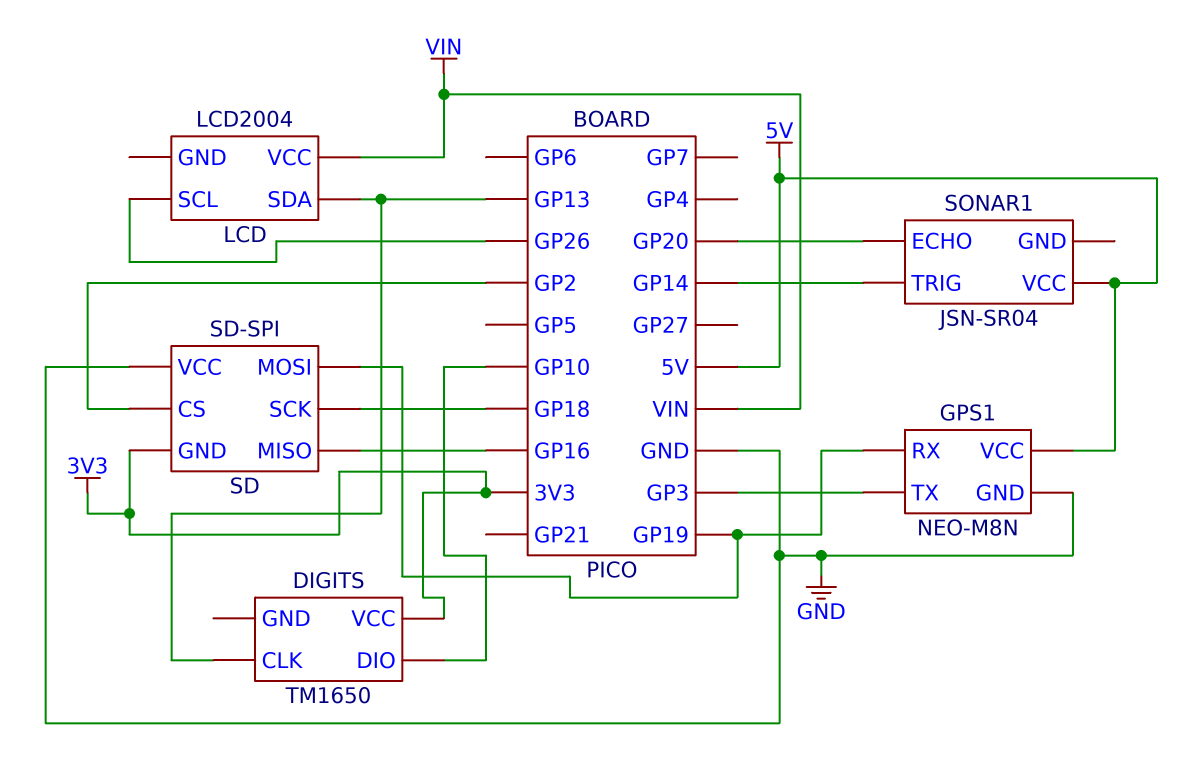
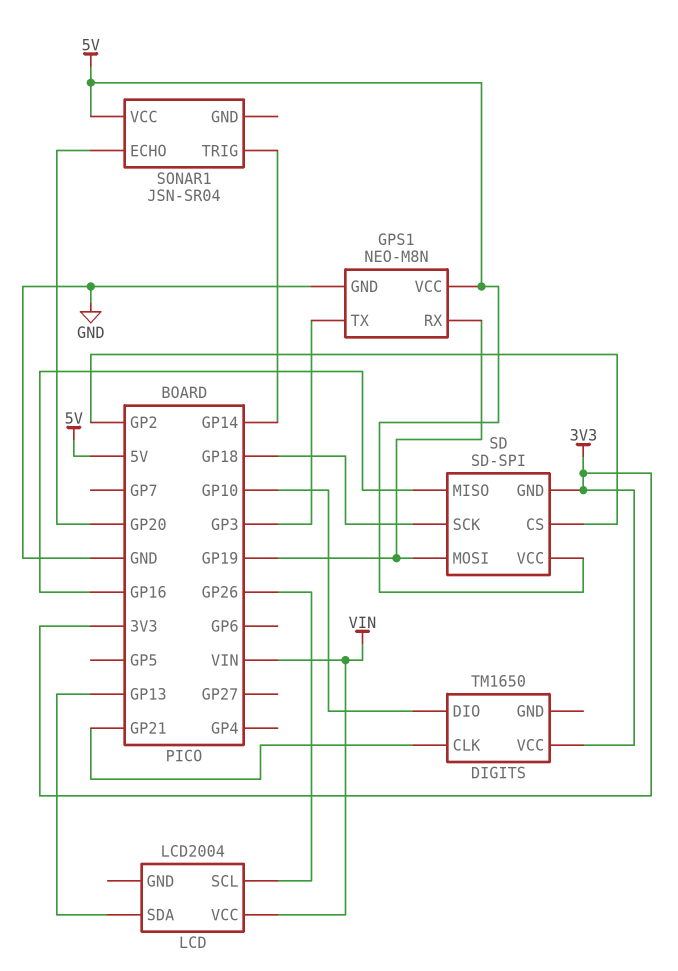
DIGITS pin CLK: GP13 -> GP21
SD pin VCC: GND -> 5V

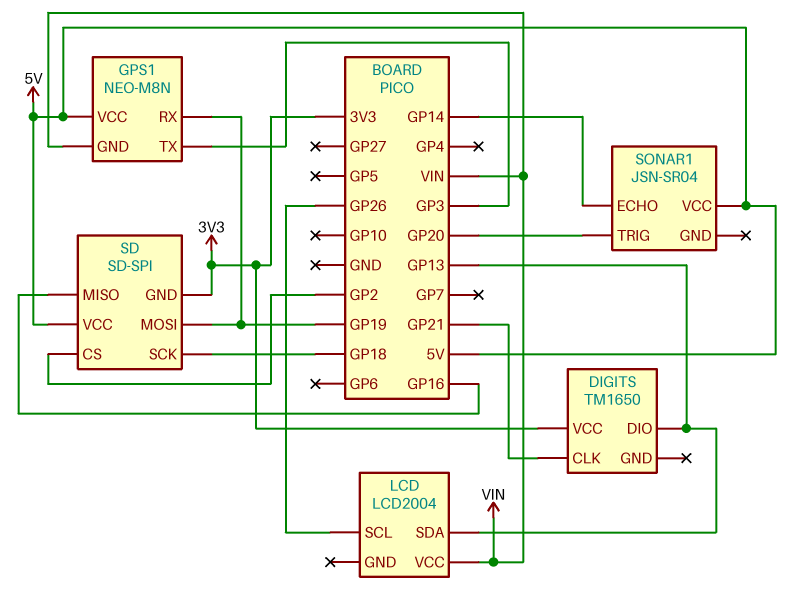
DIGITS pin DIO: GP10 -> GP13
GPS1 pin GND: GND -> VIN
SONAR1 pin ECHO: GP20 -> GP14
SONAR1 pin TRIG: GP14 -> GP20

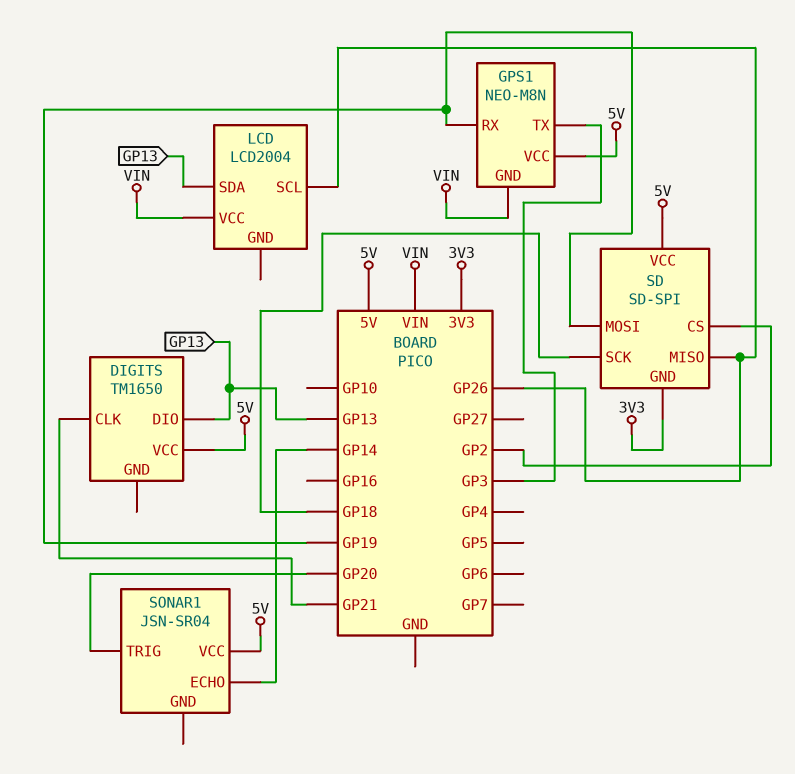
DIGITS pin VCC: 3V3 -> 5V
SD pin MISO: GP16 -> GP26

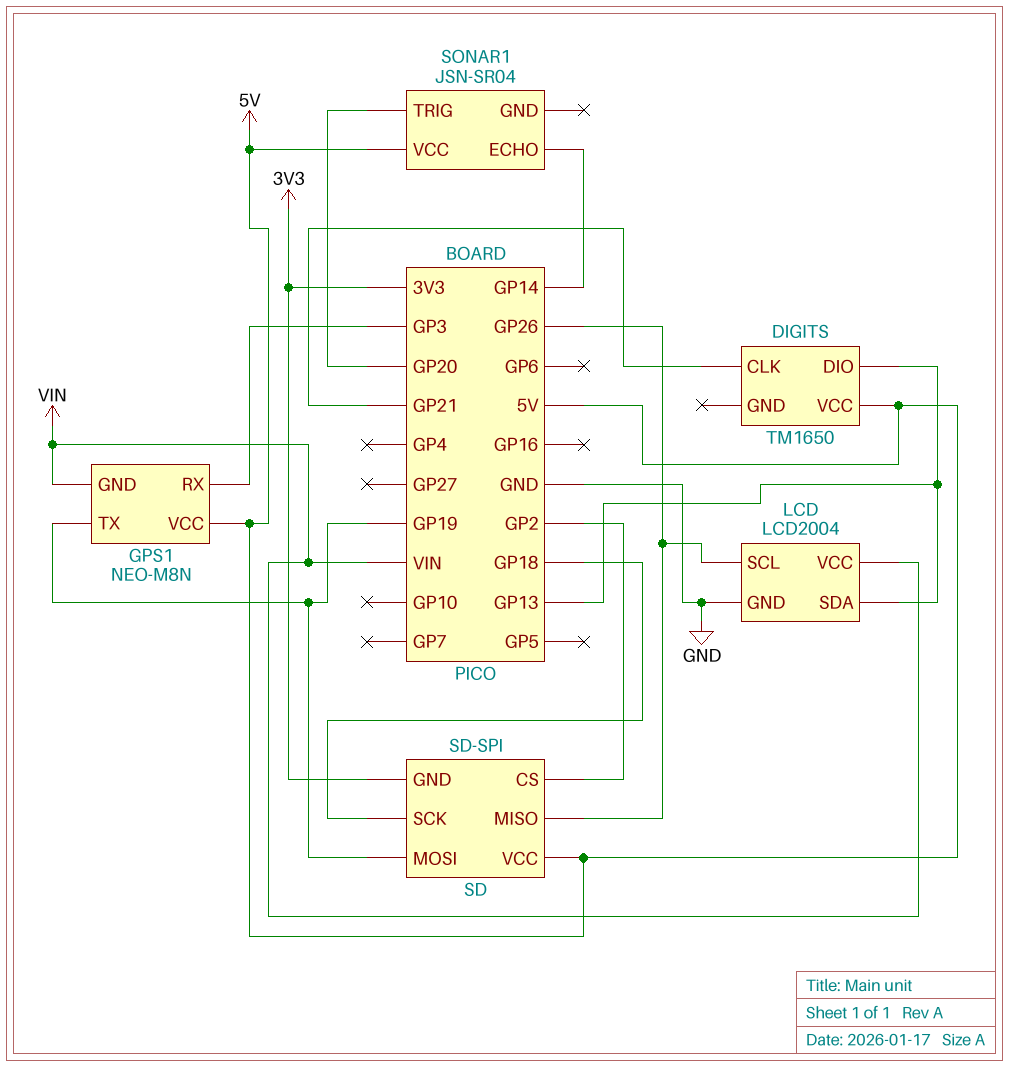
GPS1 pin RX: GP19 -> GP3
GPS1 pin TX: GP3 -> GP19
LCD pin GND: none -> GND

